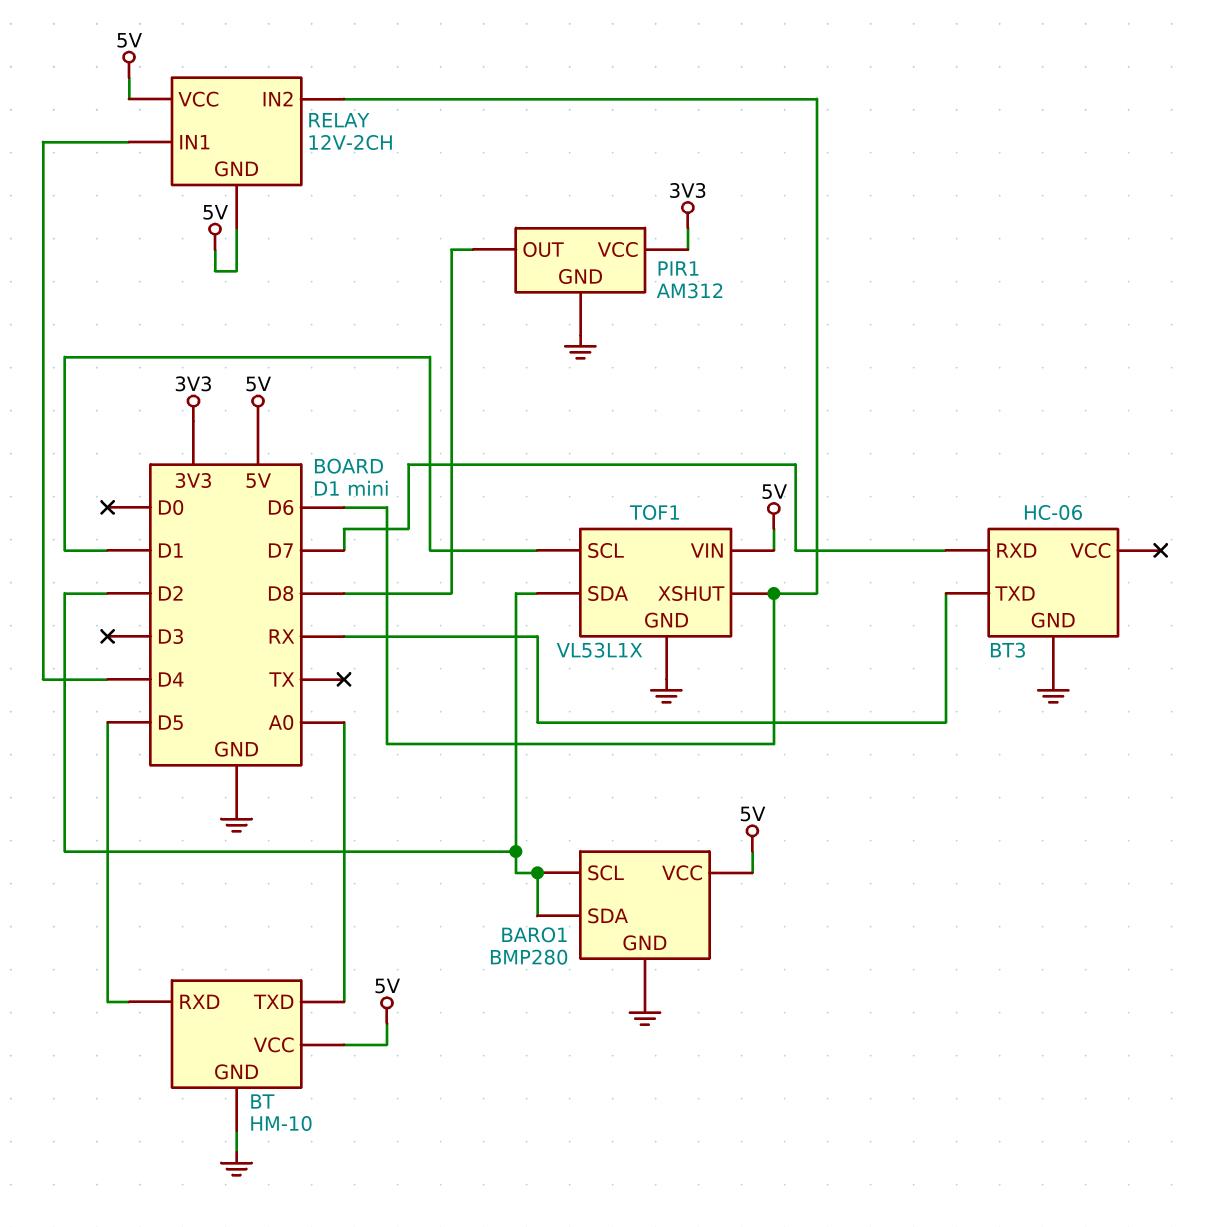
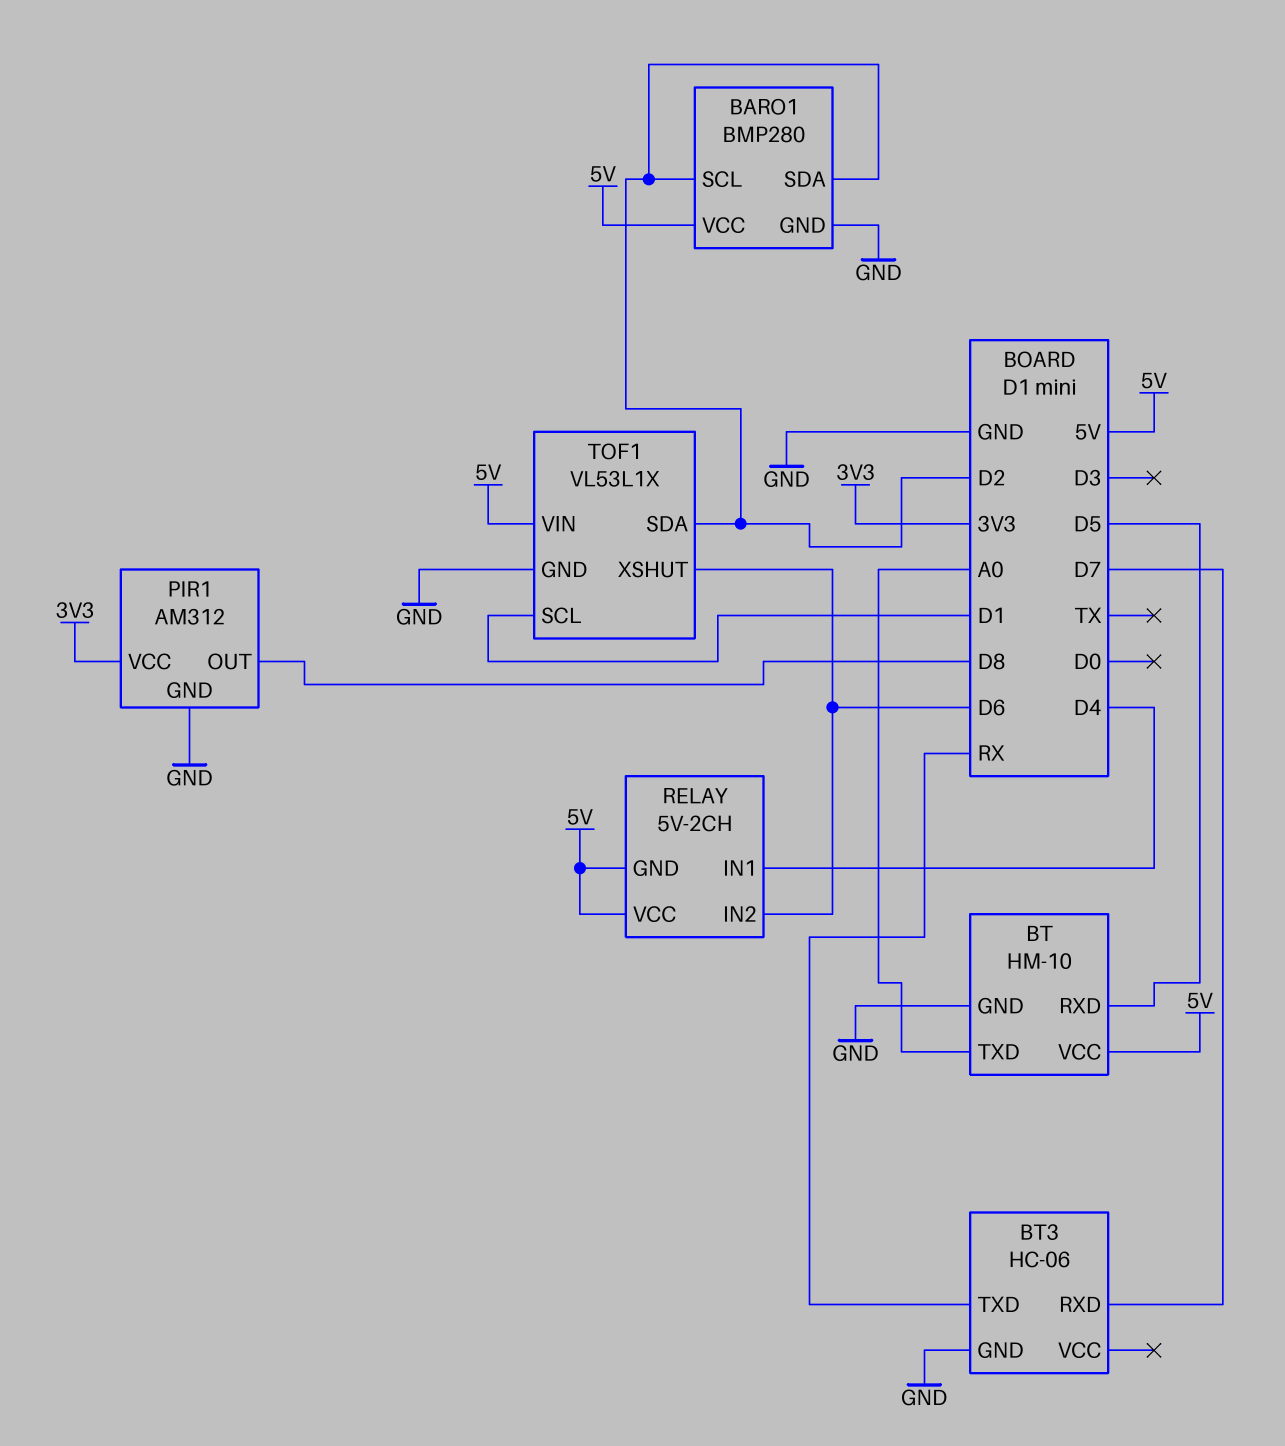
RELAY: 12V-2CH -> 5V-2CH

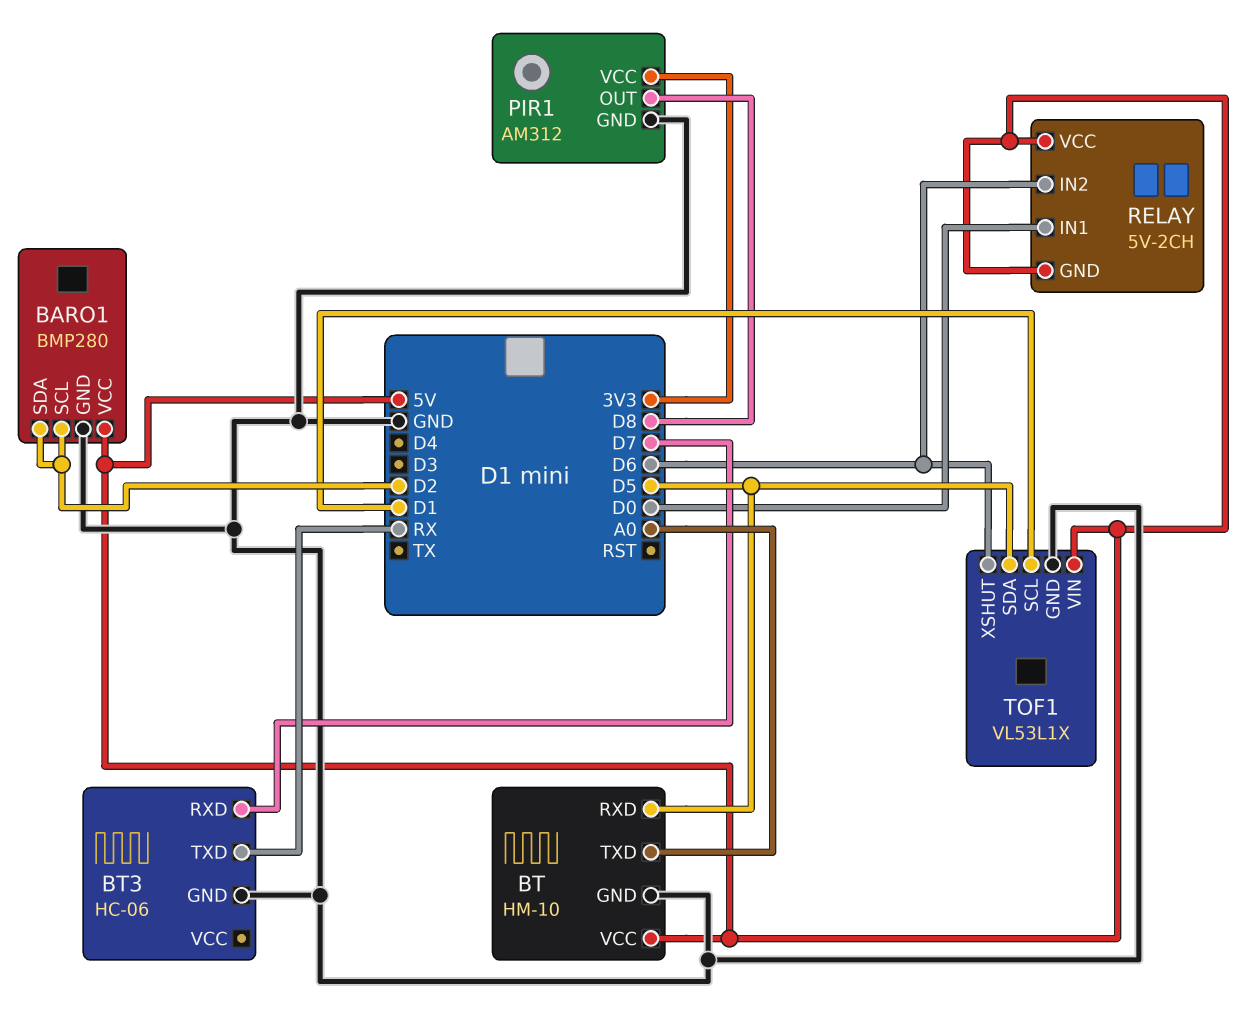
RELAY pin IN1: D4 -> D0
TOF1 pin SDA: D2 -> D5

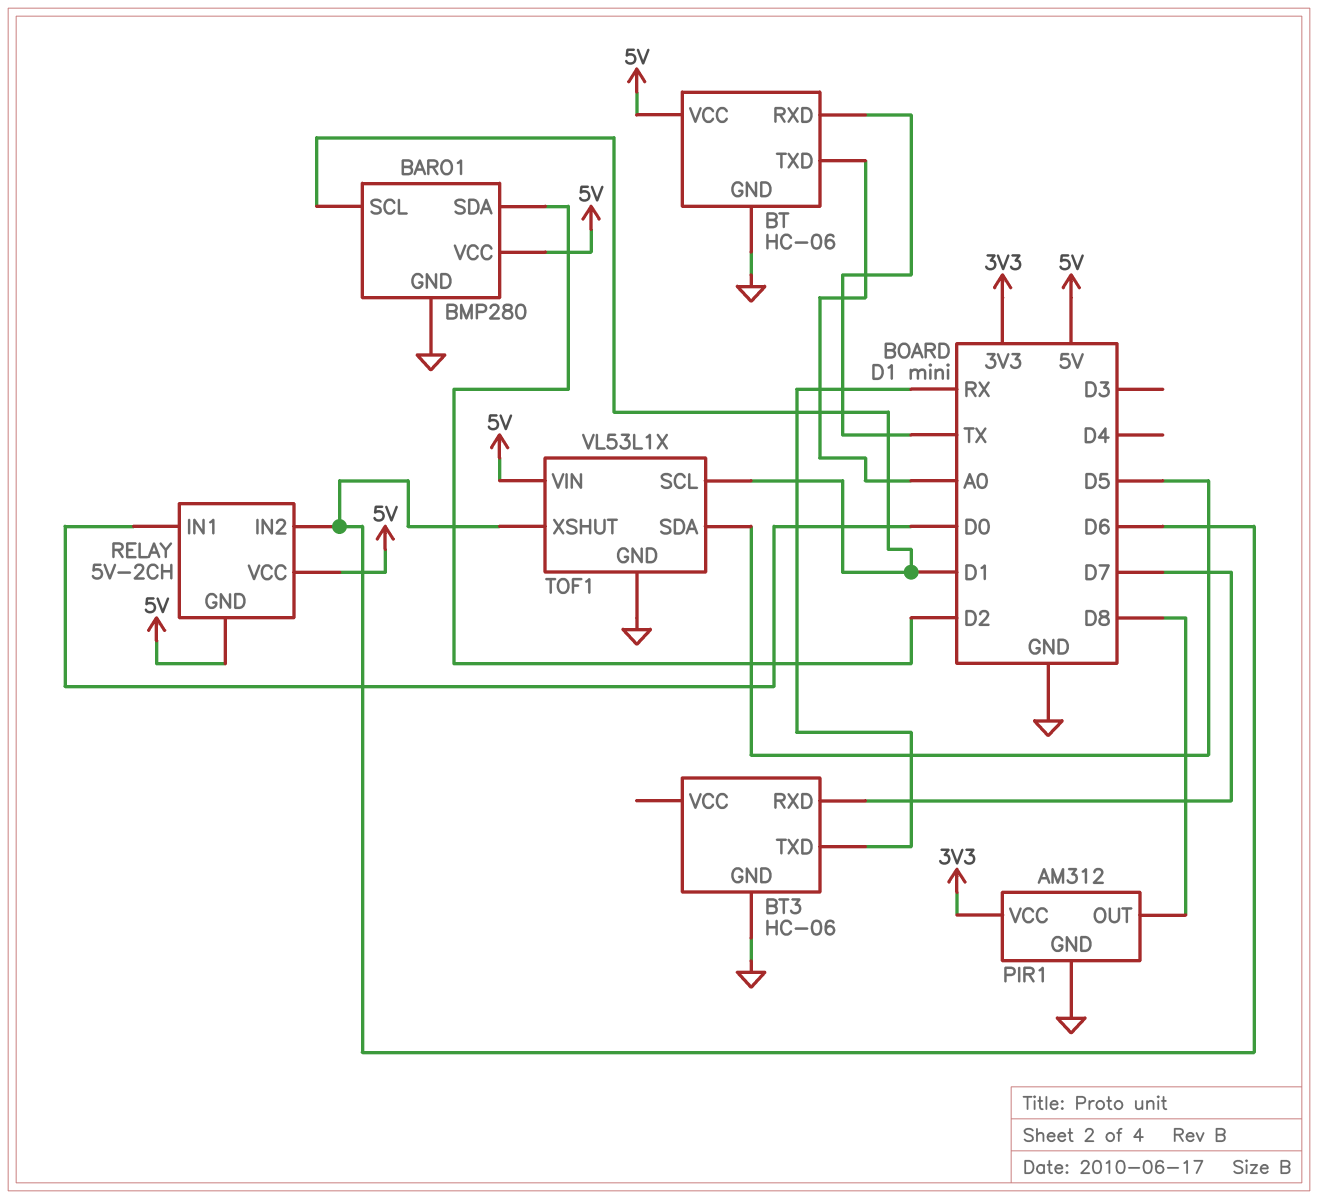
BARO1 pin SCL: D2 -> D1
BT: HM-10 -> HC-06
BT pin RXD: D5 -> TX

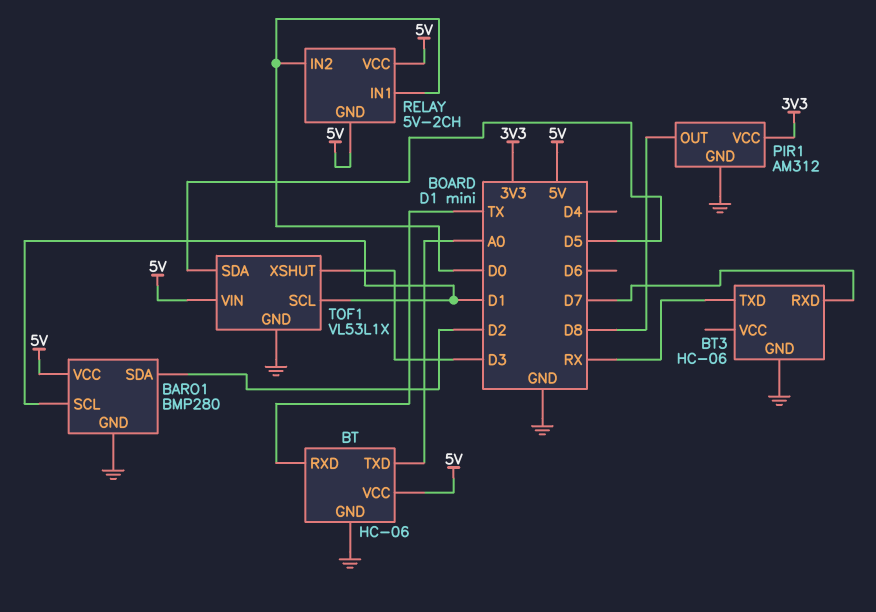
RELAY pin IN2: D6 -> D0
TOF1 pin XSHUT: D6 -> D3

